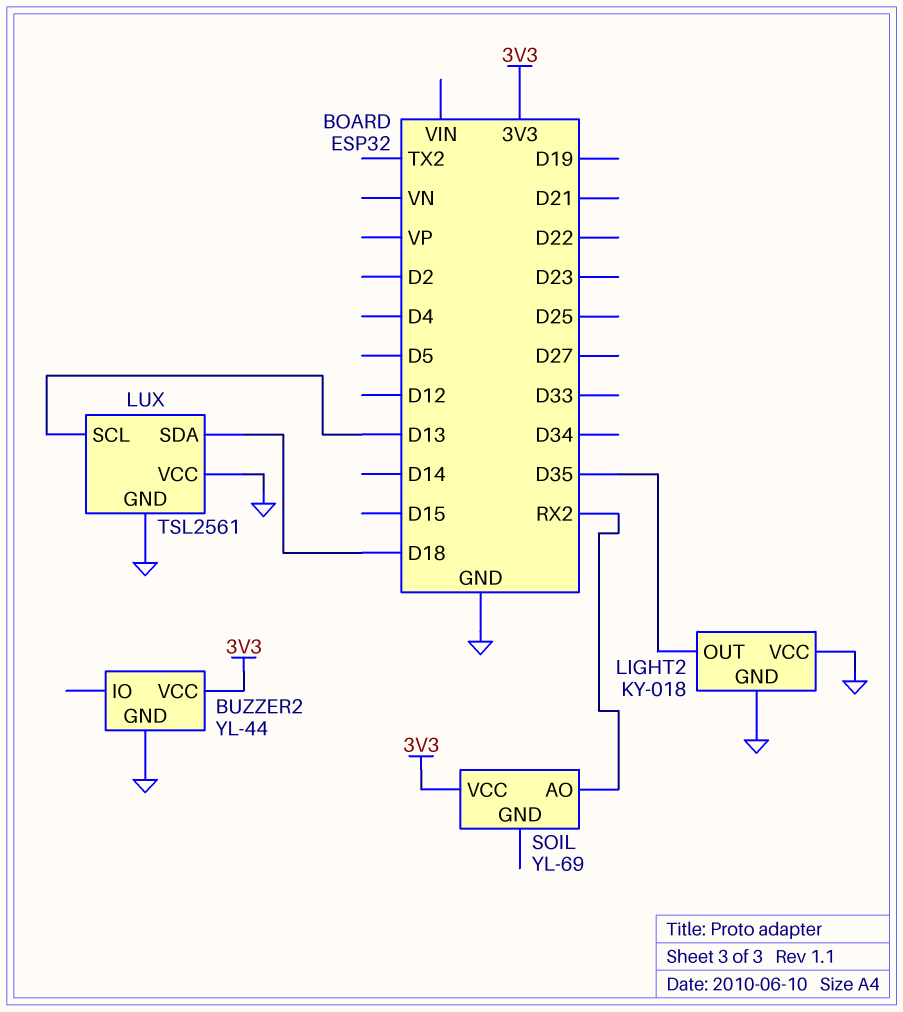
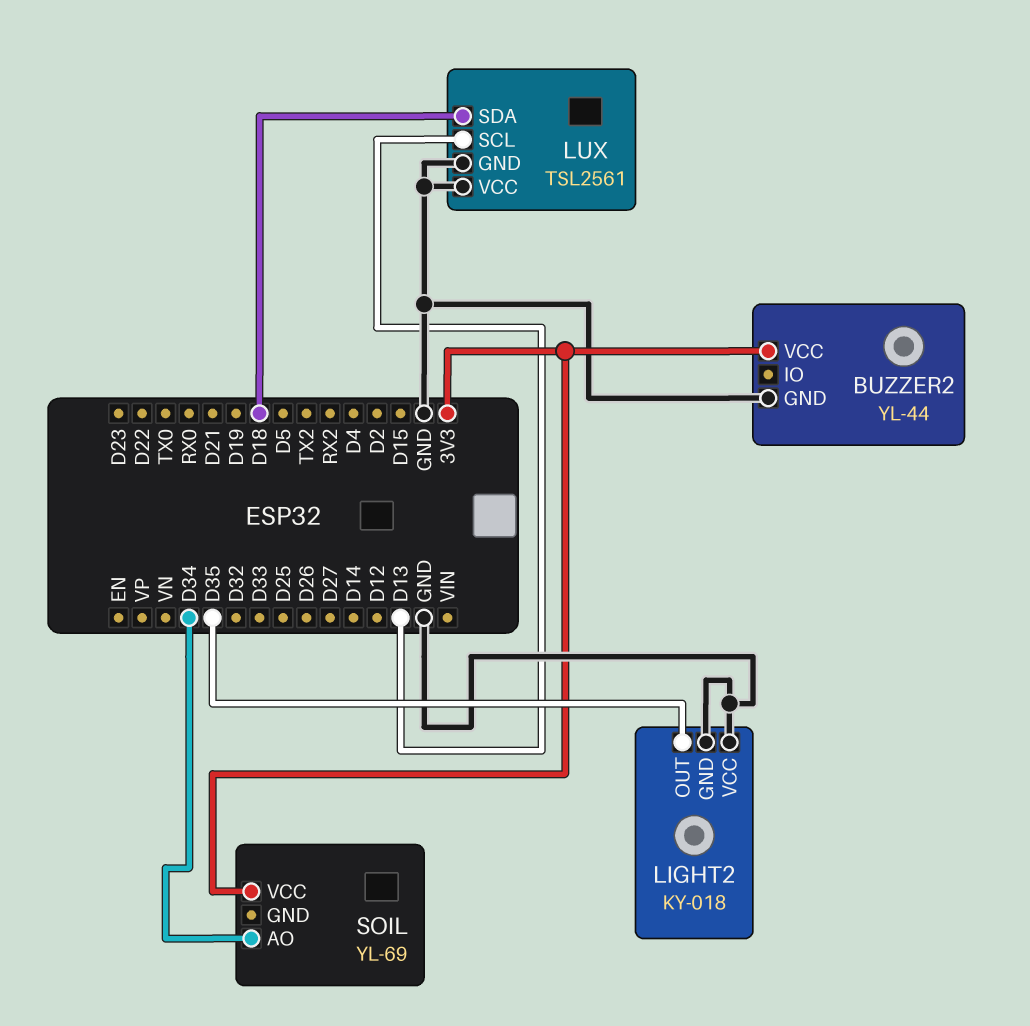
SOIL pin AO: RX2 -> D34

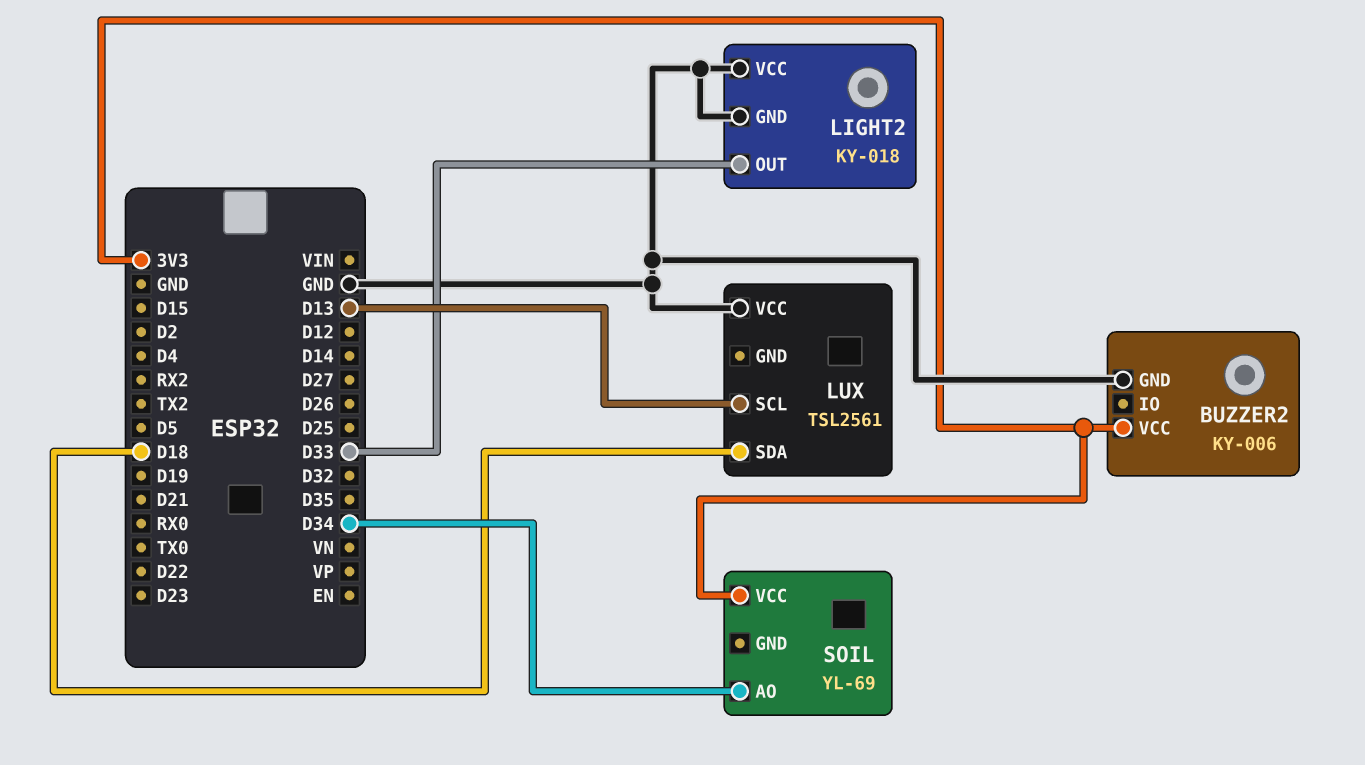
BUZZER2: YL-44 -> KY-006
LIGHT2 pin OUT: D35 -> D33
LUX pin GND: GND -> none

